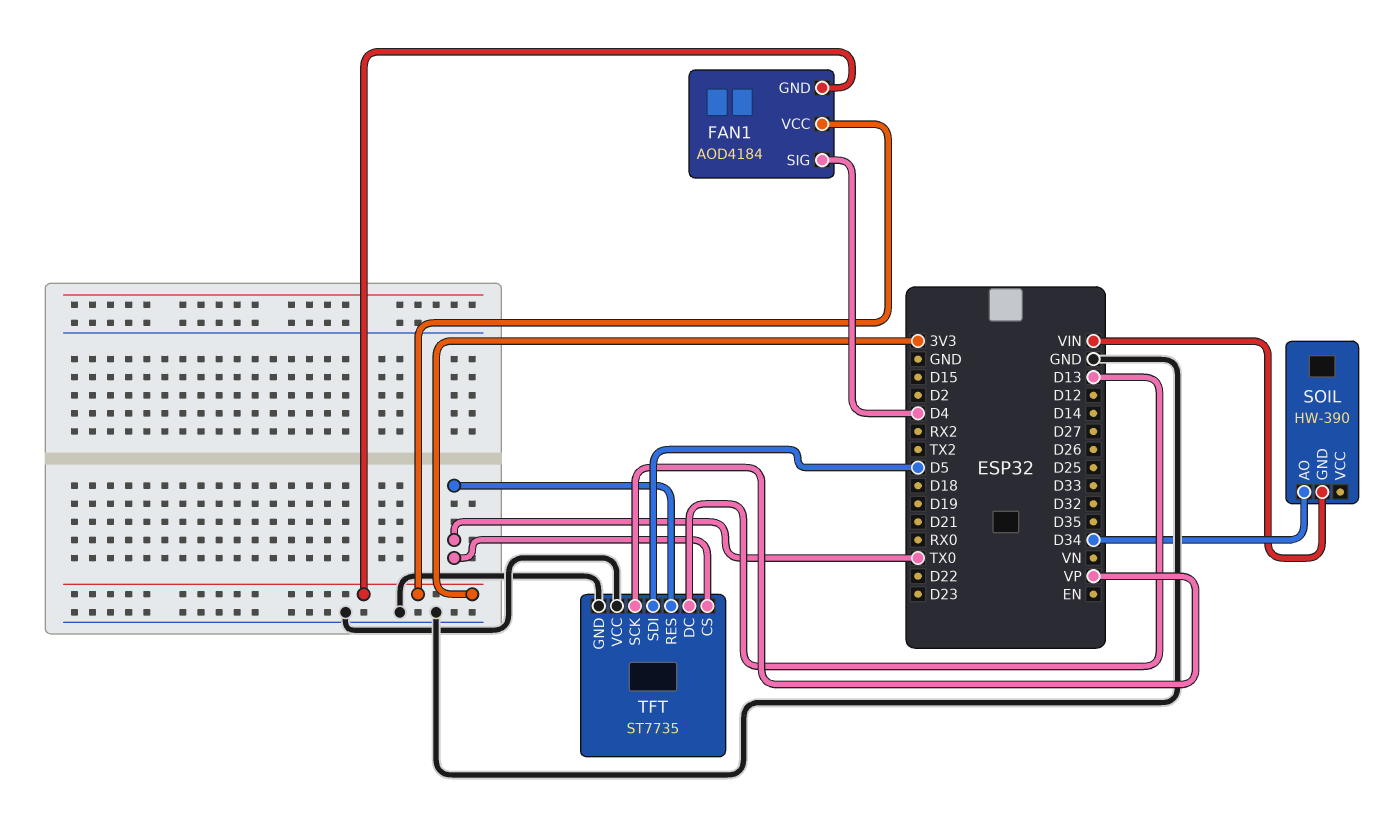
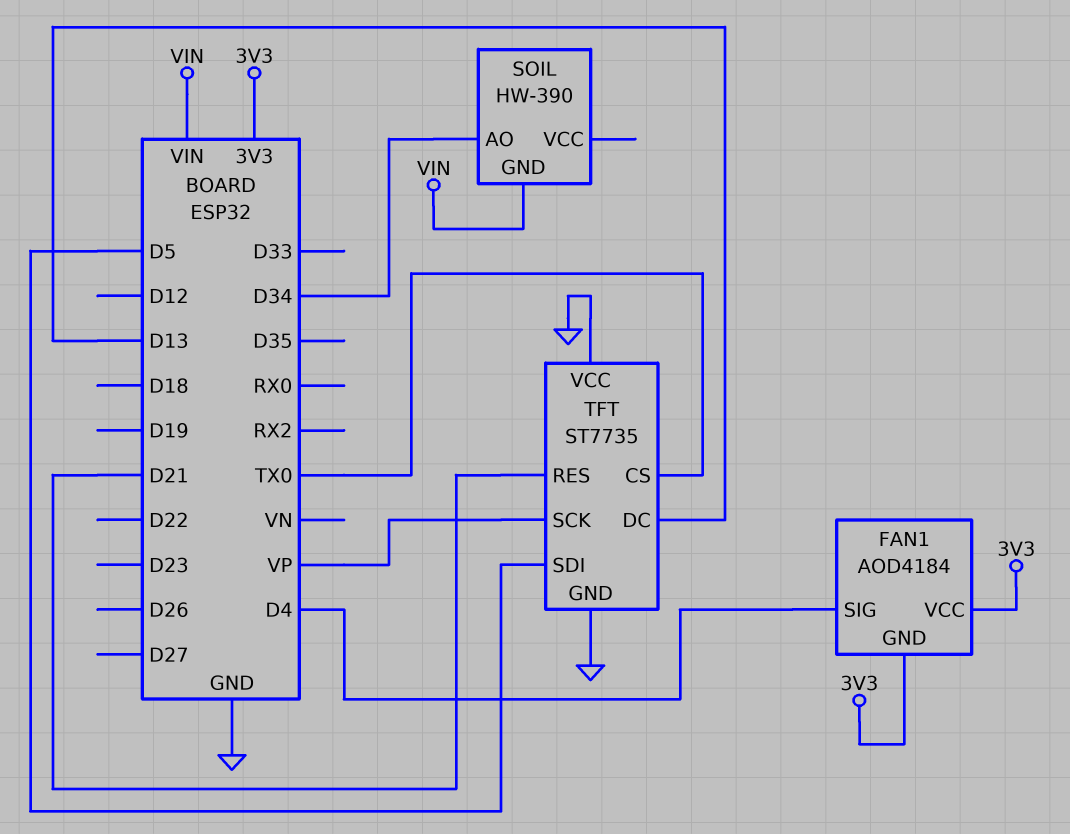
TFT pin RES: TX0 -> D21

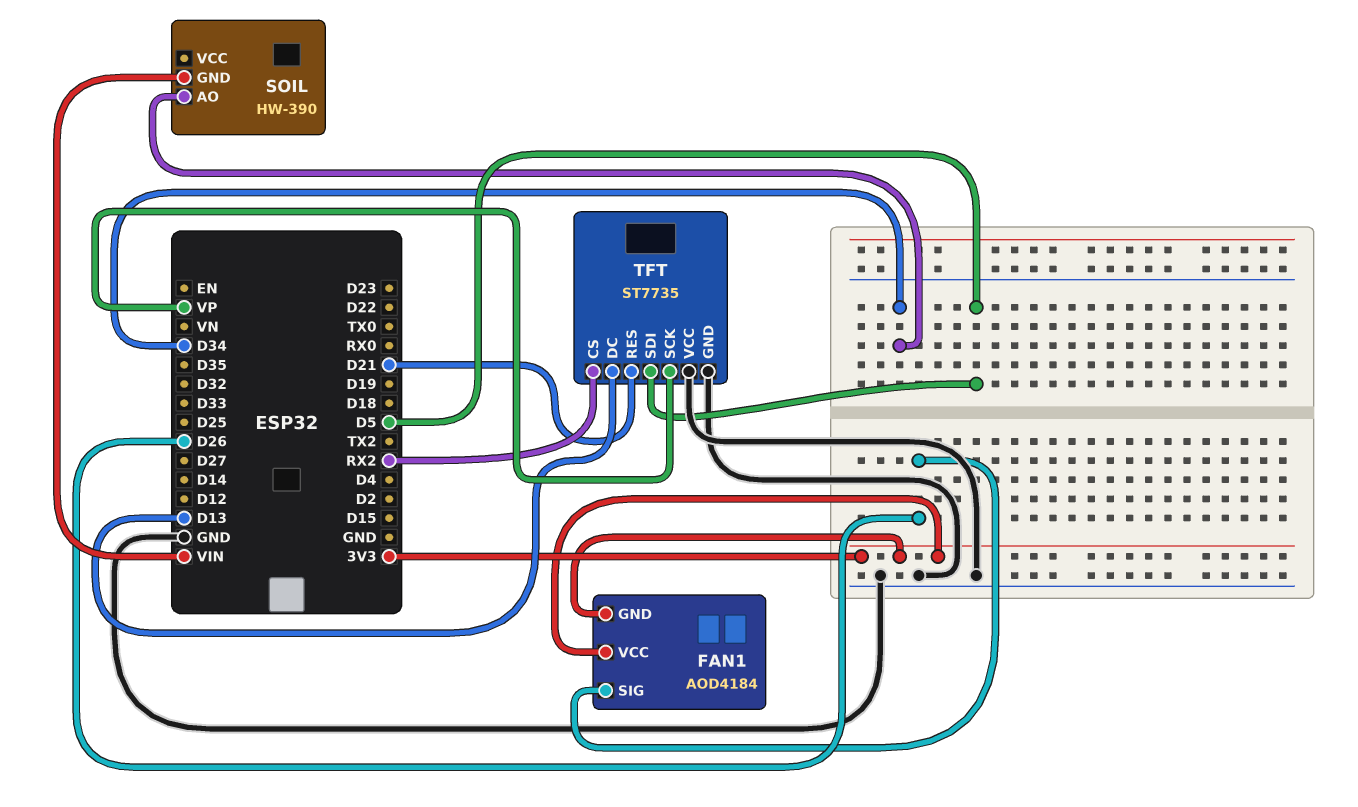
FAN1 pin SIG: D4 -> D26
TFT pin CS: TX0 -> RX2

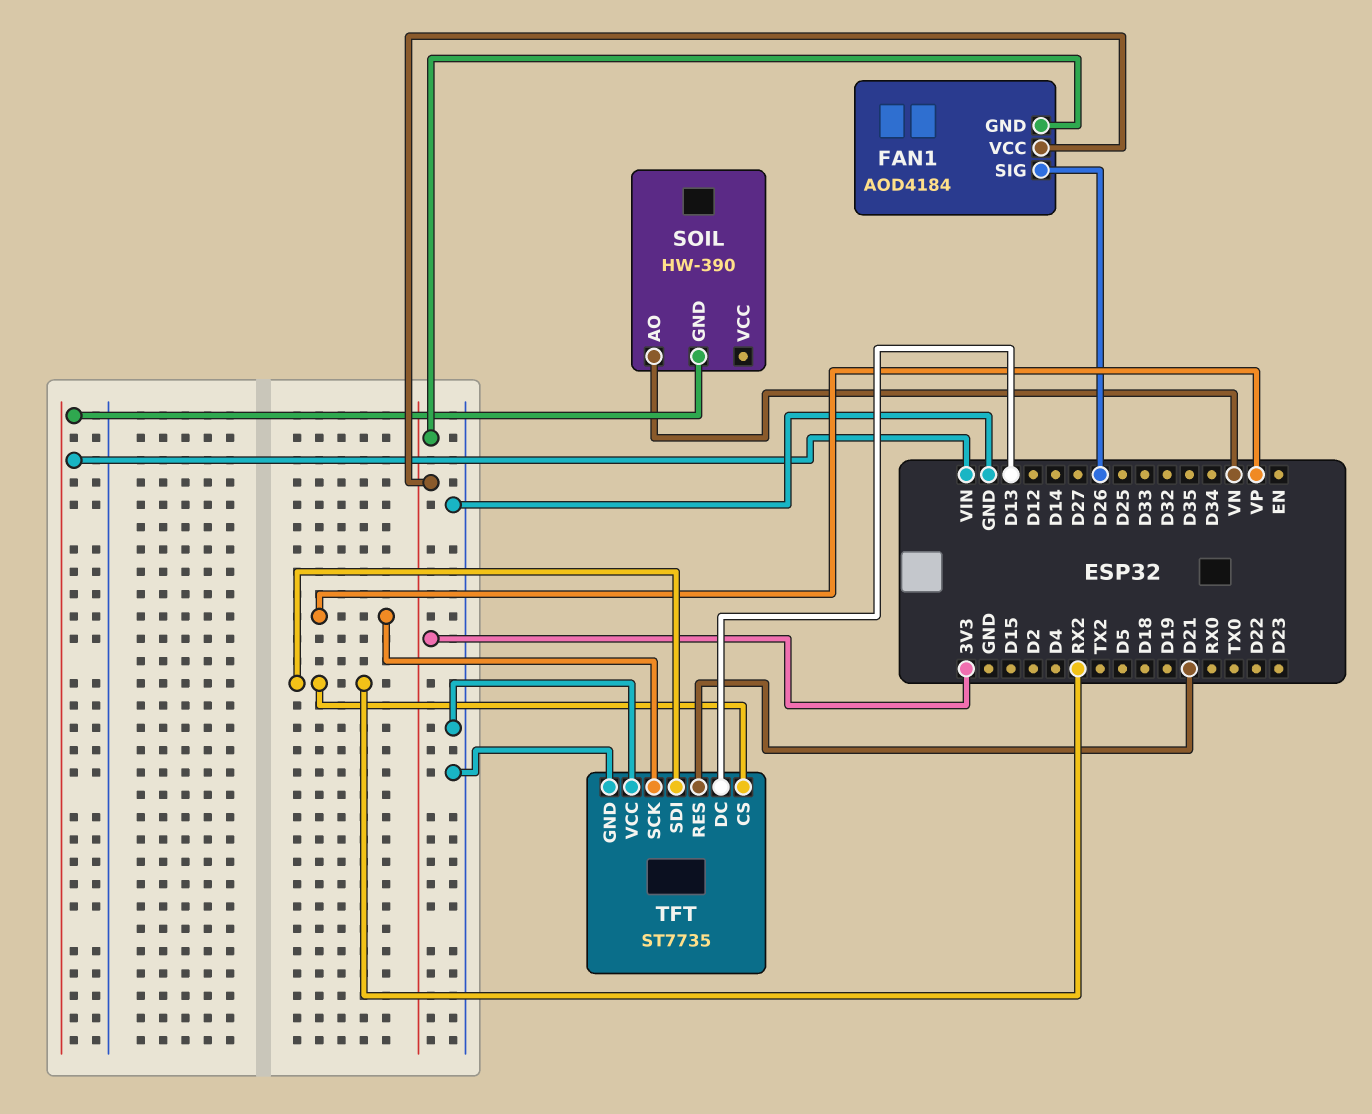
SOIL pin AO: D34 -> VN
TFT pin SDI: D5 -> RX2

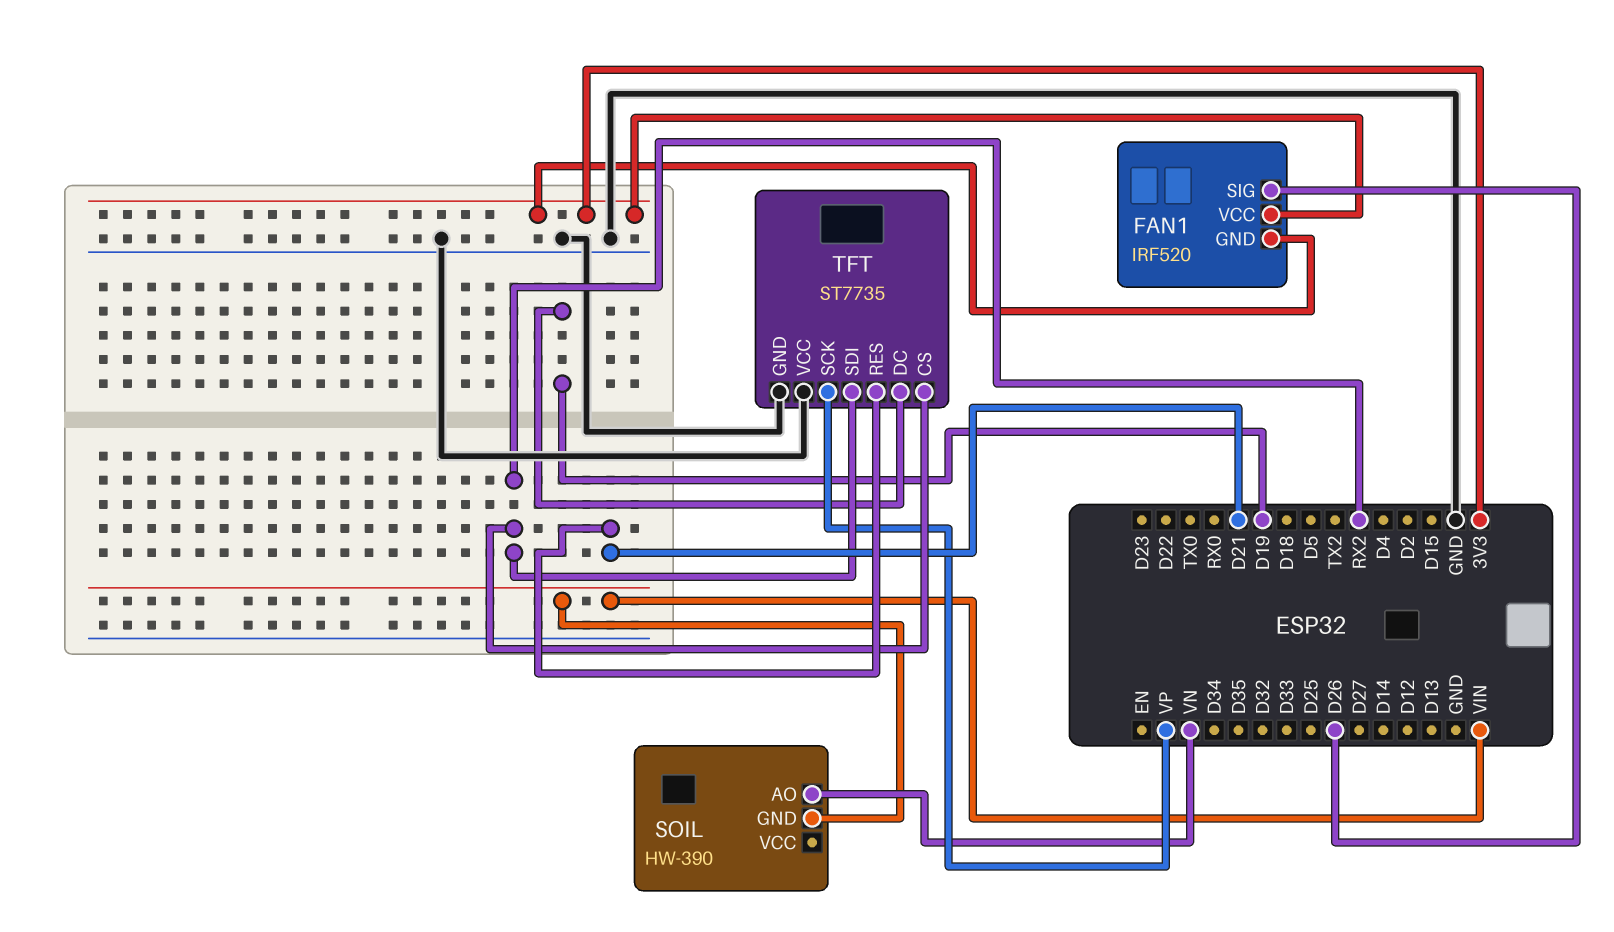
FAN1: AOD4184 -> IRF520
TFT pin DC: D13 -> D19

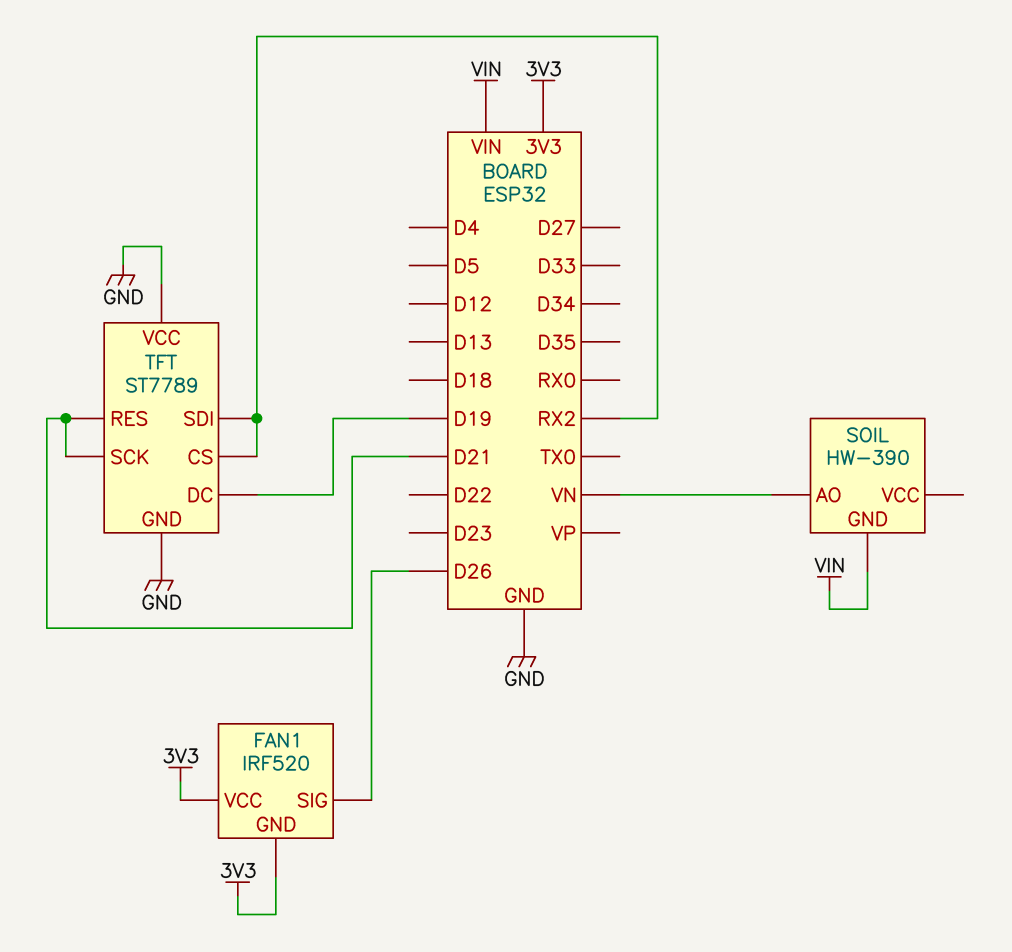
TFT: ST7735 -> ST7789
TFT pin SCK: VP -> D21

